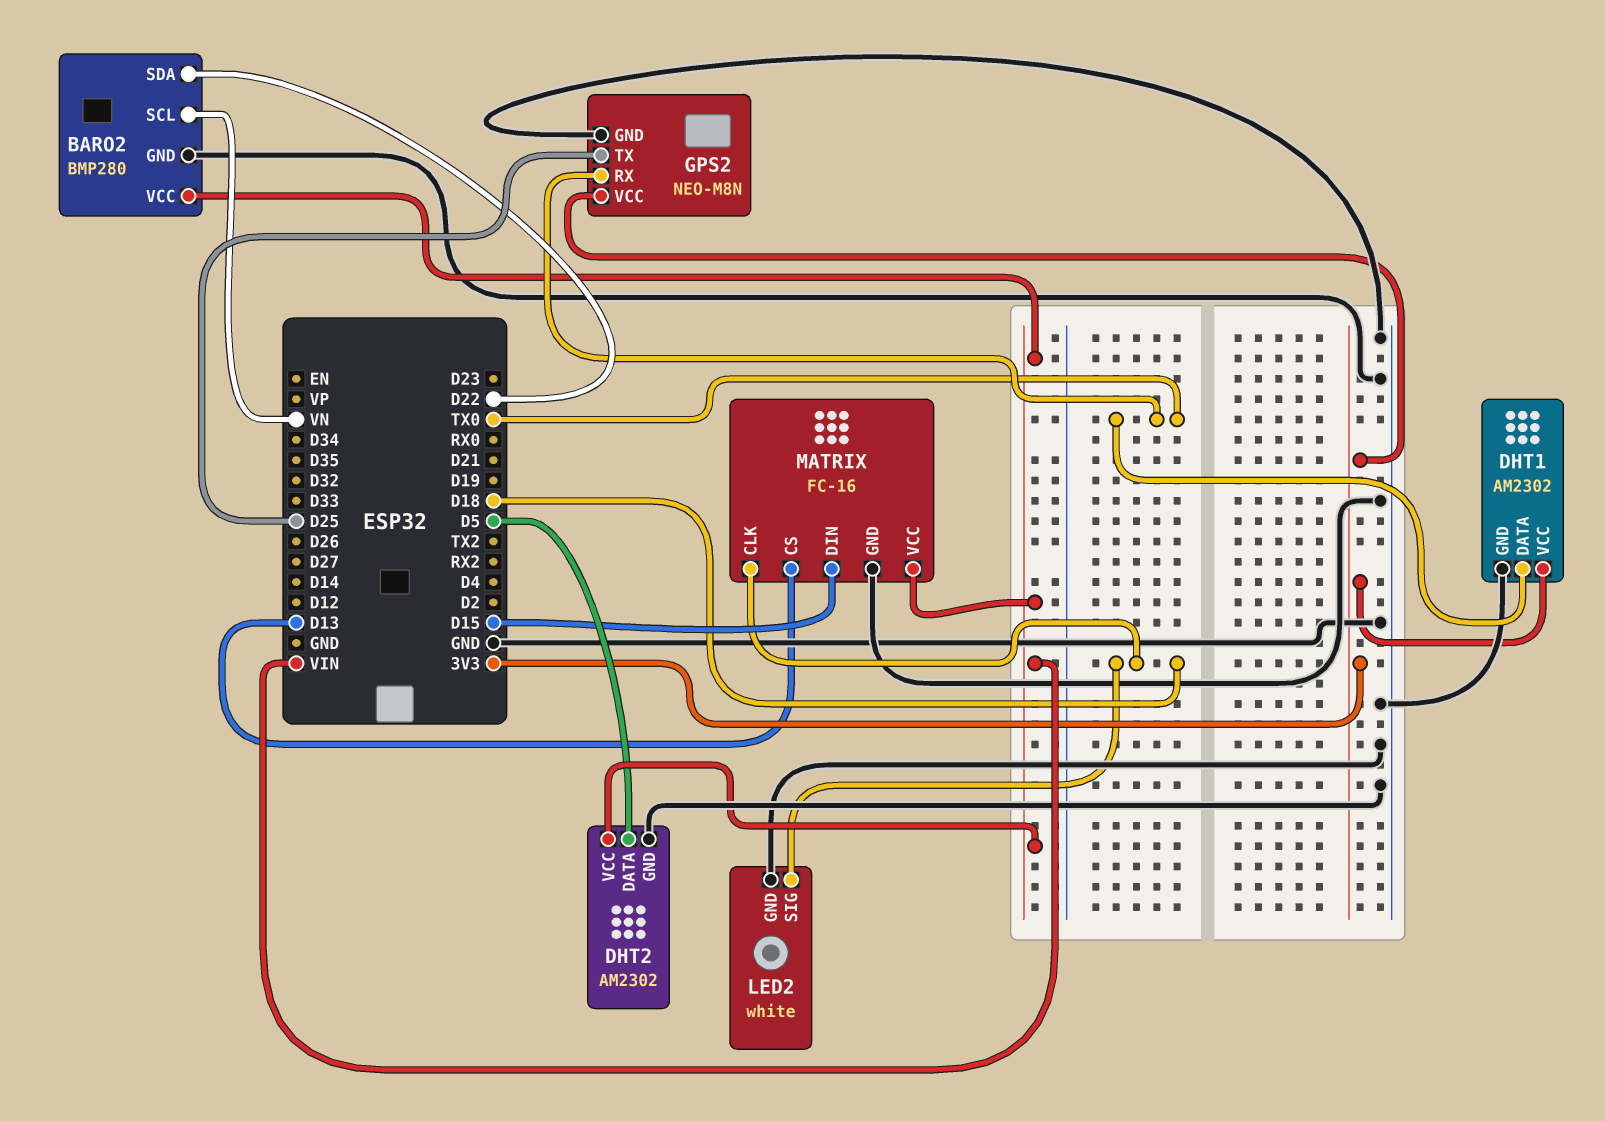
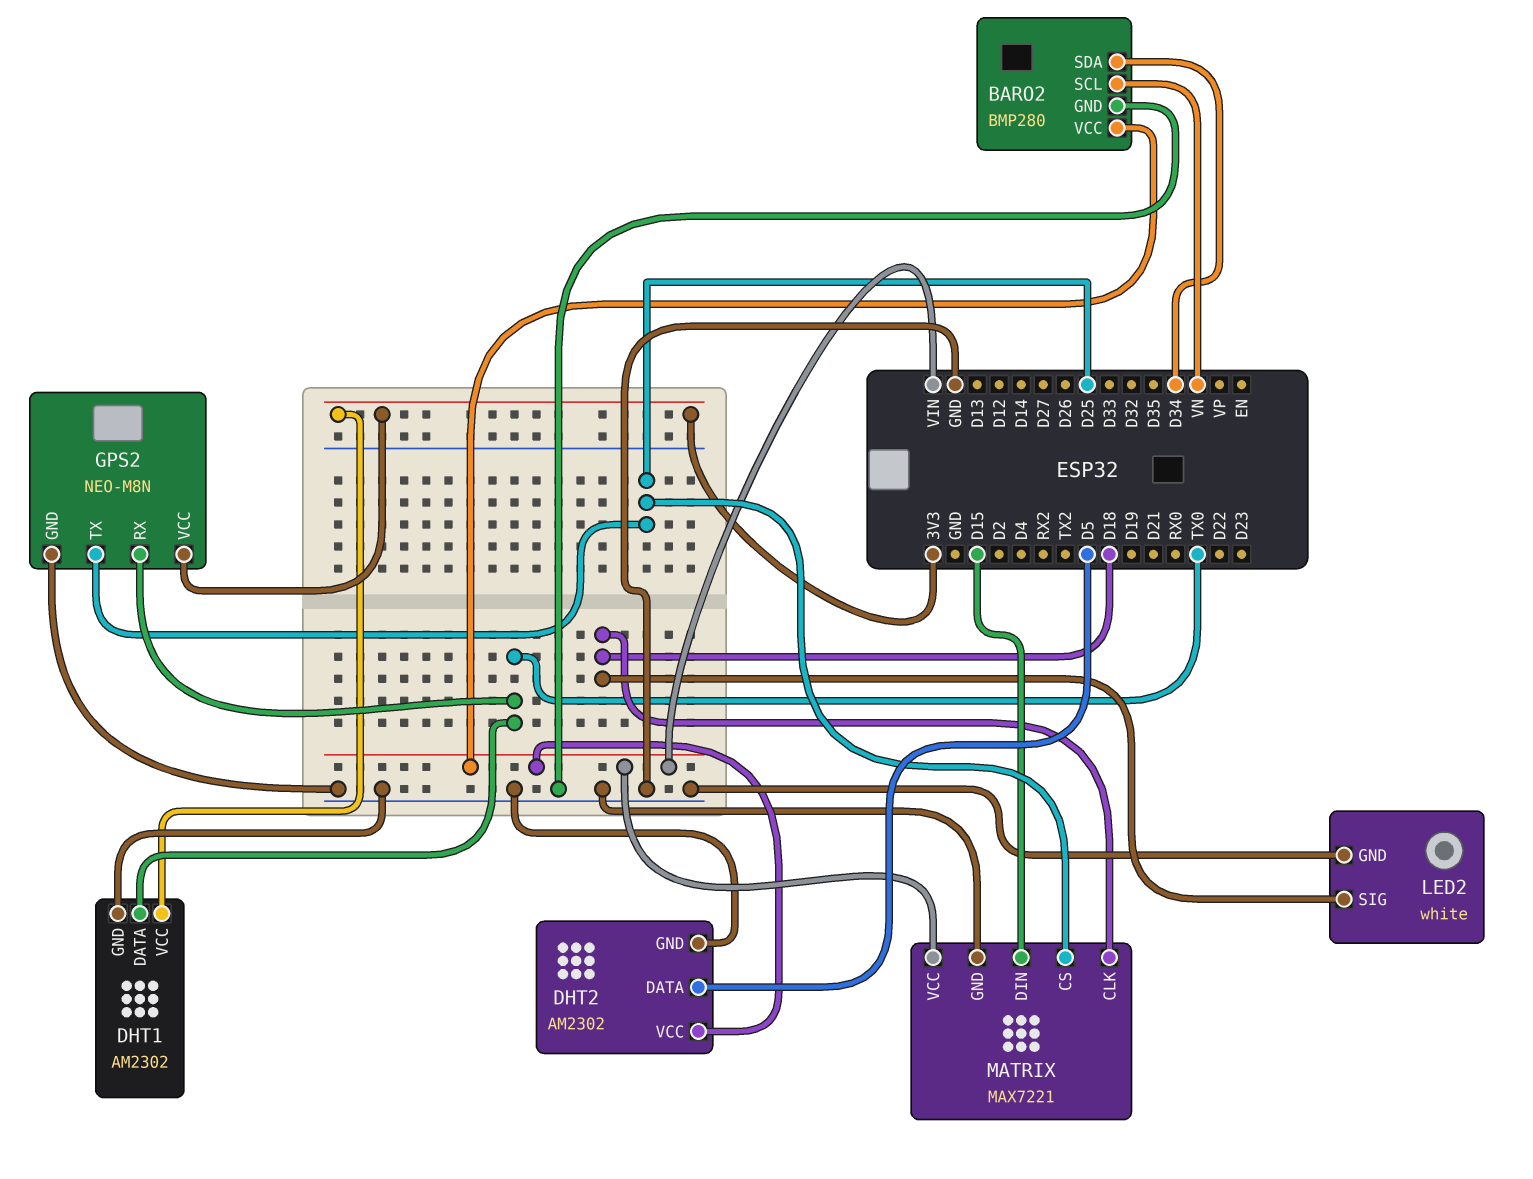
BARO2 pin SDA: D22 -> D34
MATRIX: FC-16 -> MAX7221
MATRIX pin CS: D13 -> D25

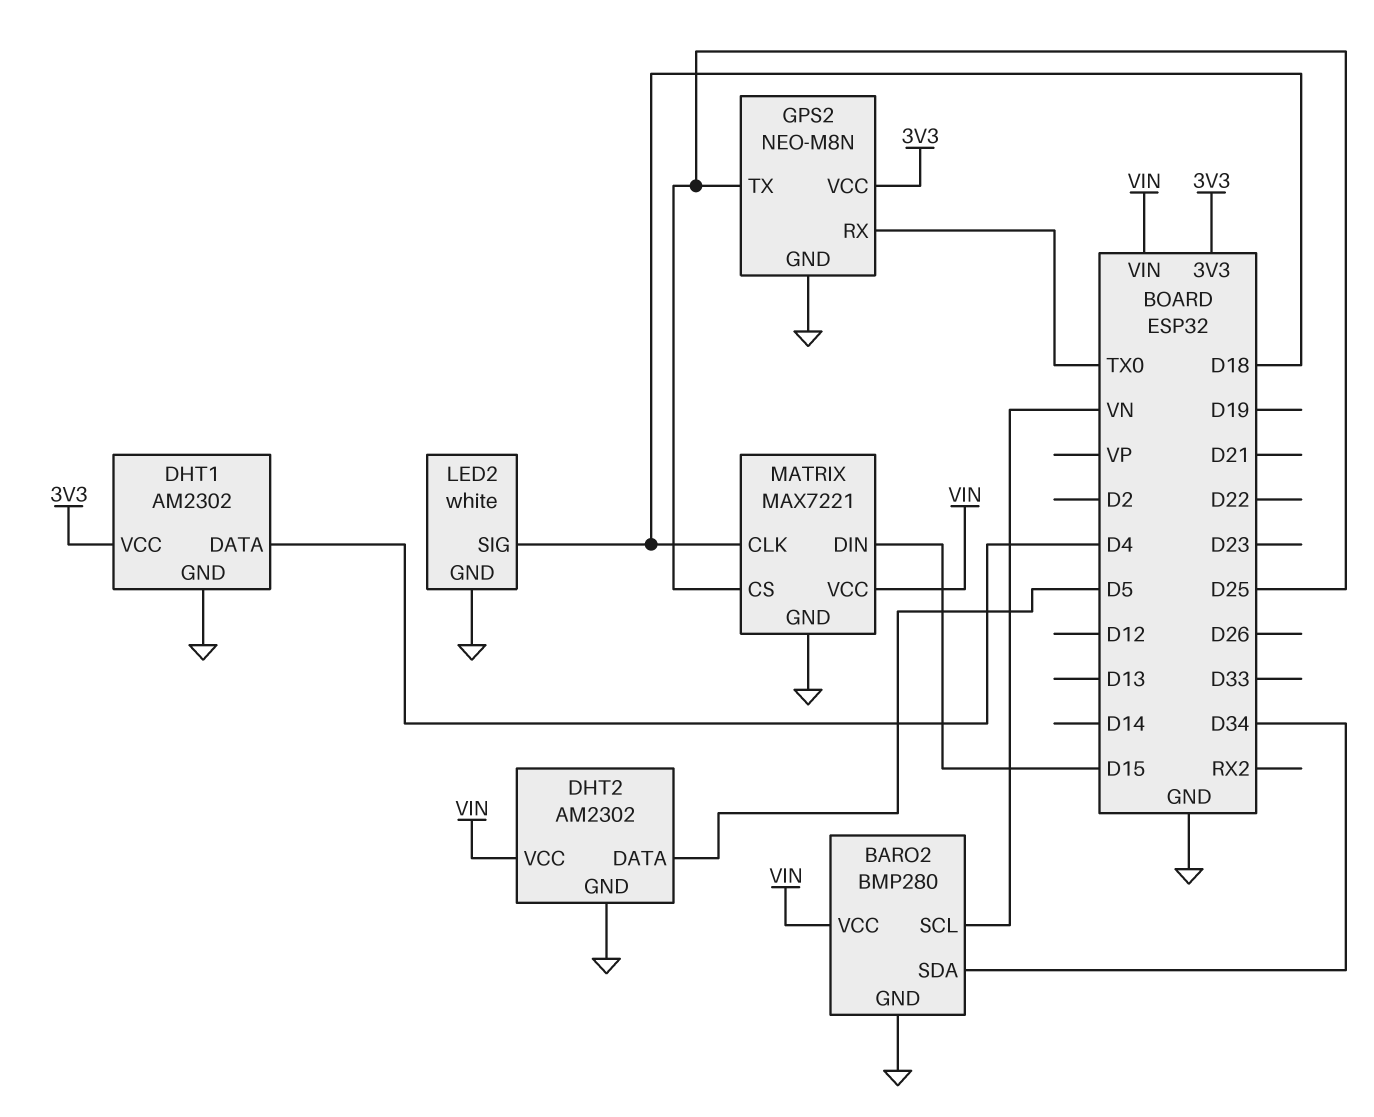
DHT1 pin DATA: TX0 -> D4

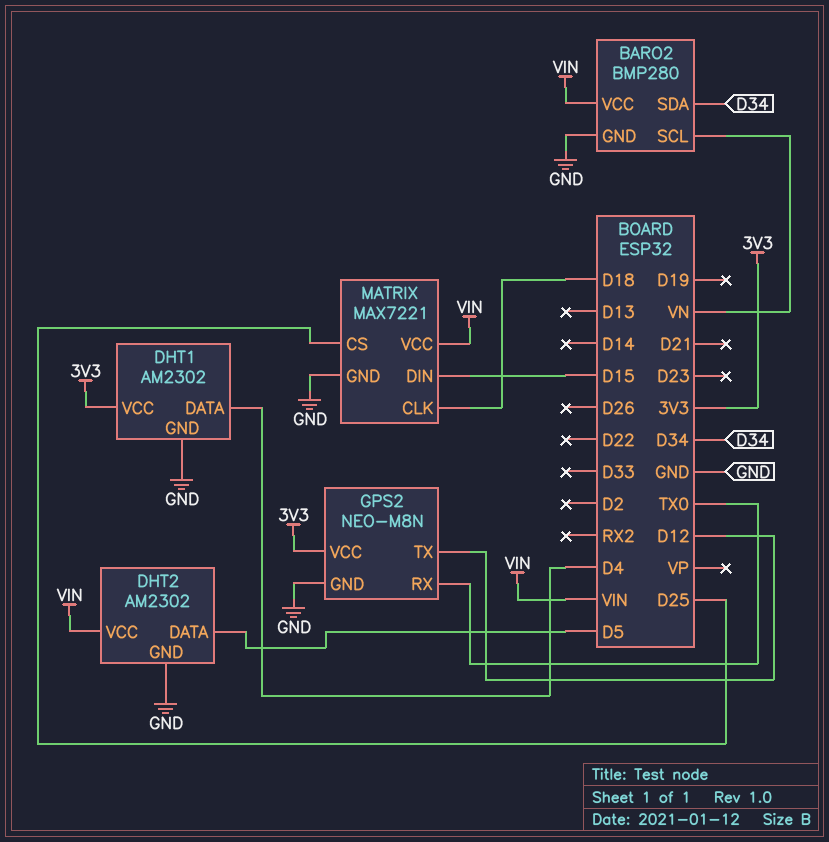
GPS2 pin TX: D25 -> D12
LED2: white -> none
LED2 pin GND: GND -> none
LED2 pin SIG: D18 -> none

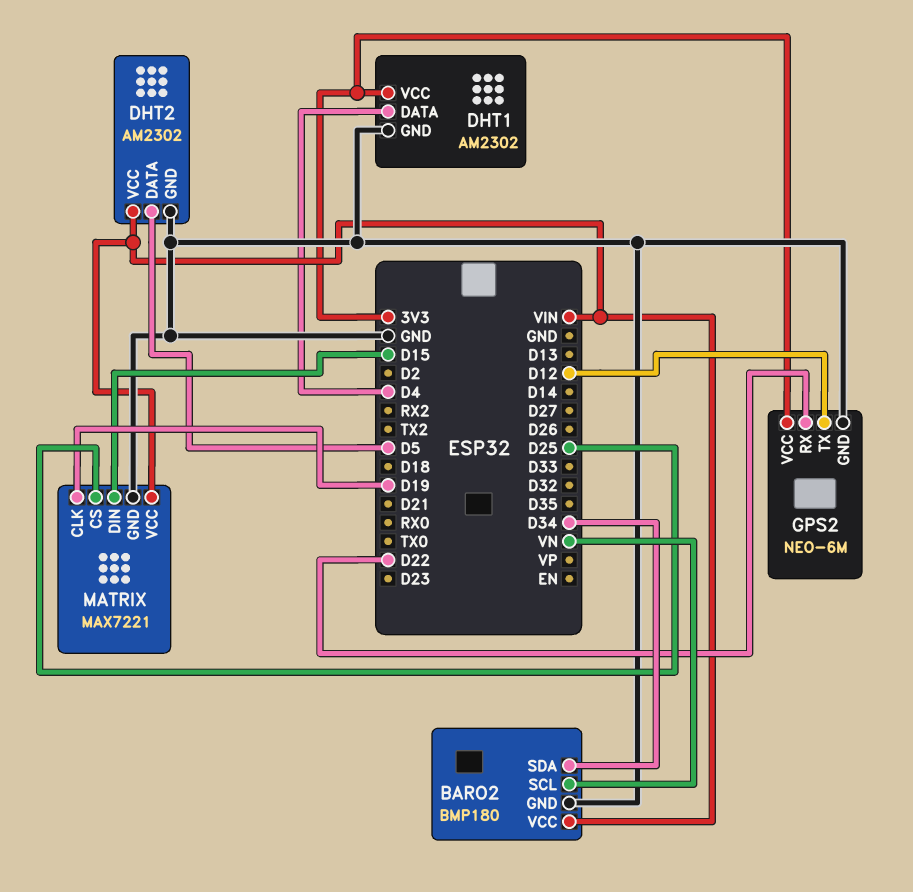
BARO2: BMP280 -> BMP180
GPS2: NEO-M8N -> NEO-6M
GPS2 pin RX: TX0 -> D22
MATRIX pin CLK: D18 -> D19

